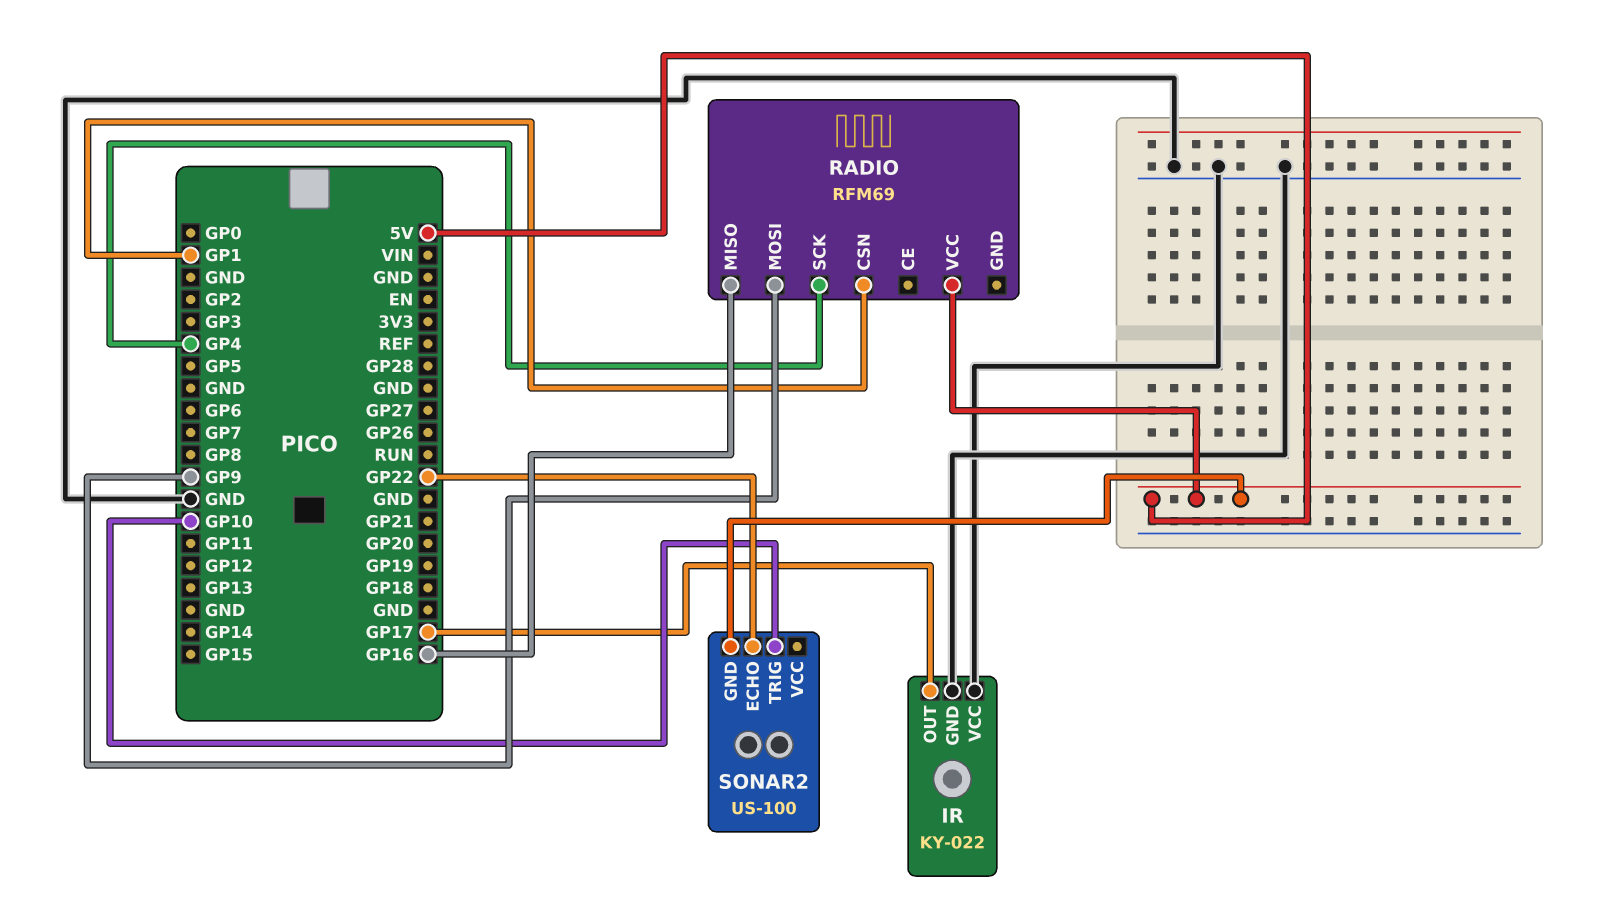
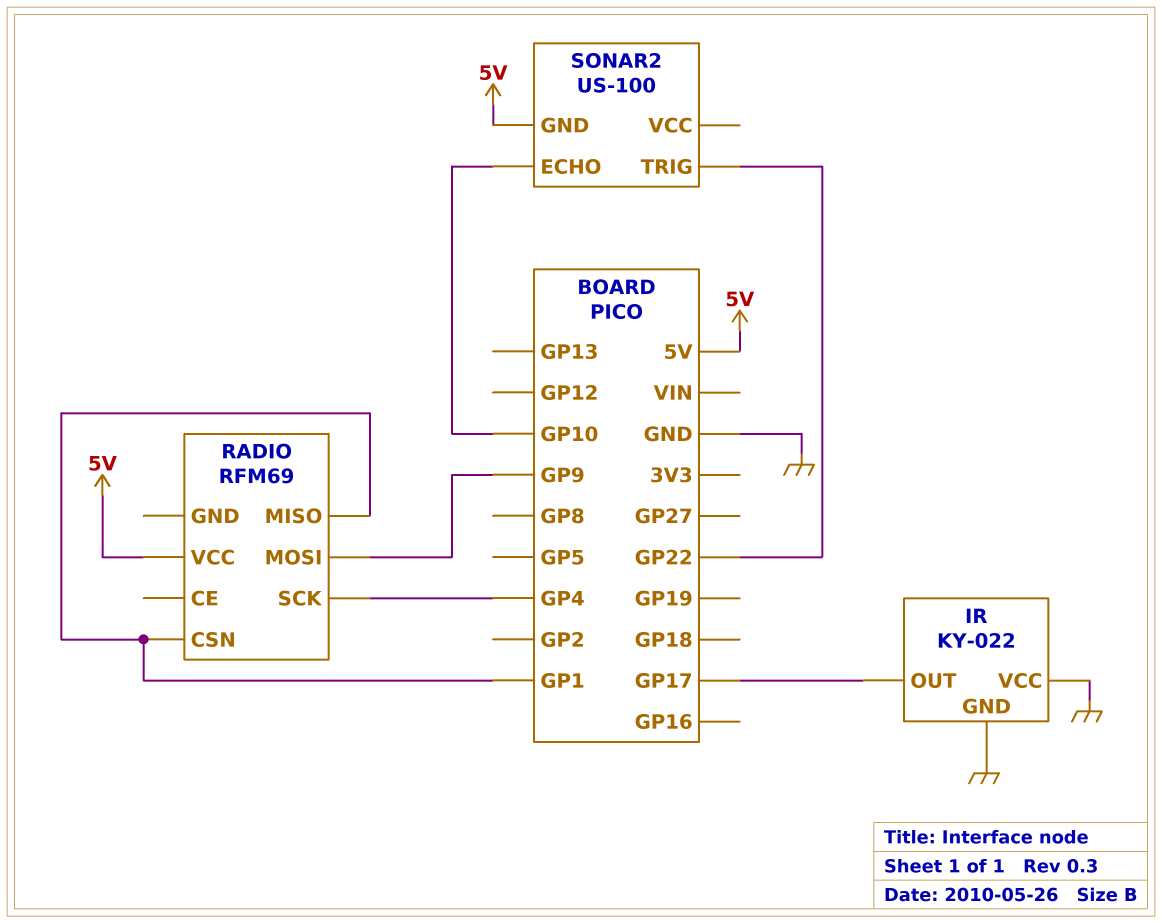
RADIO pin MISO: GP16 -> GP1
SONAR2 pin ECHO: GP22 -> GP10
SONAR2 pin TRIG: GP10 -> GP22

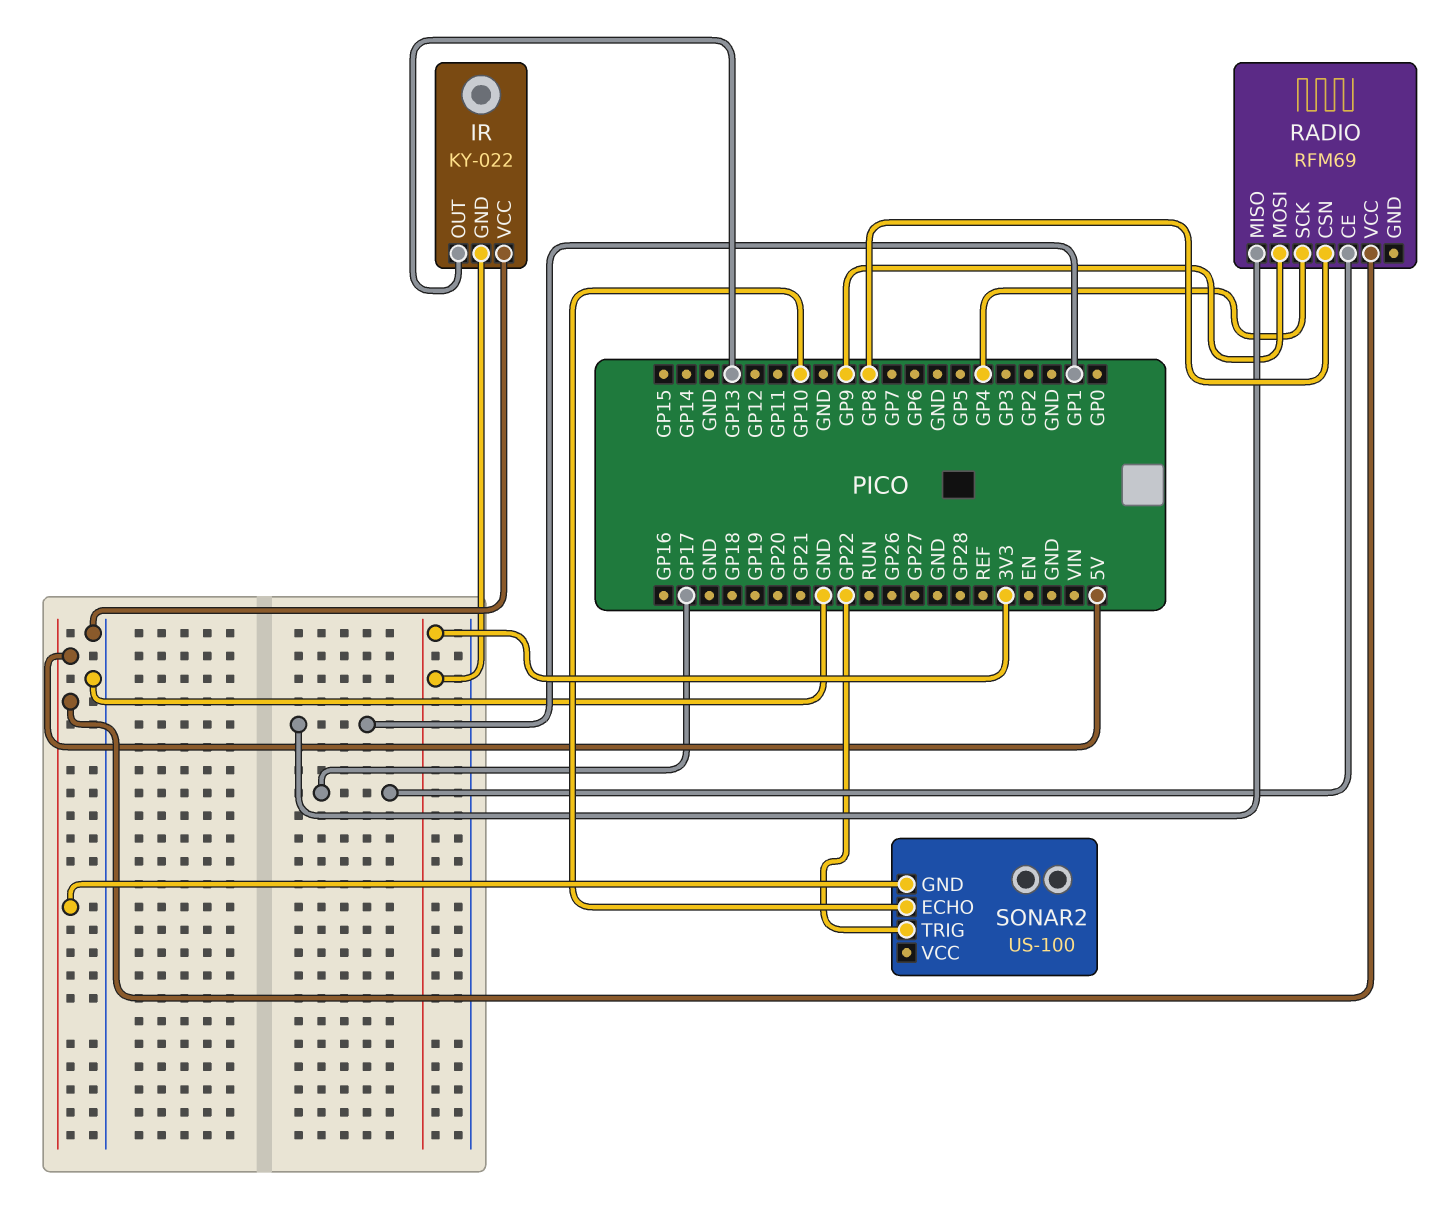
IR pin GND: GND -> 3V3
IR pin OUT: GP17 -> GP13
RADIO pin CE: none -> GP17
RADIO pin CSN: GP1 -> GP8

